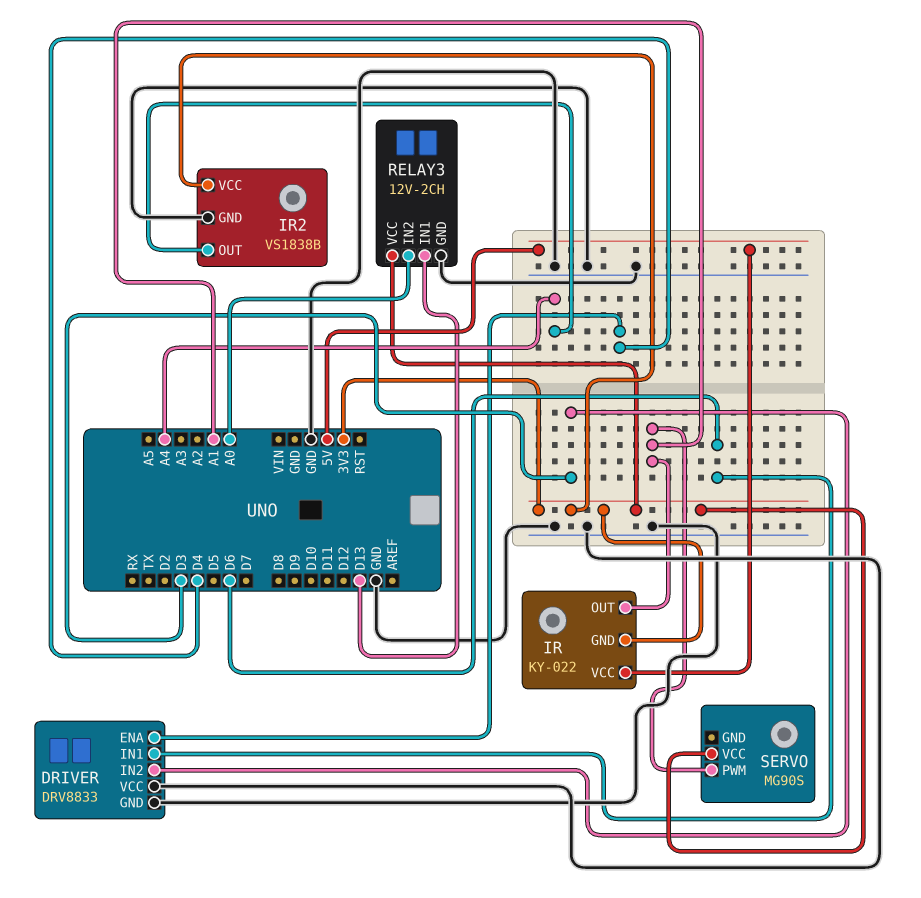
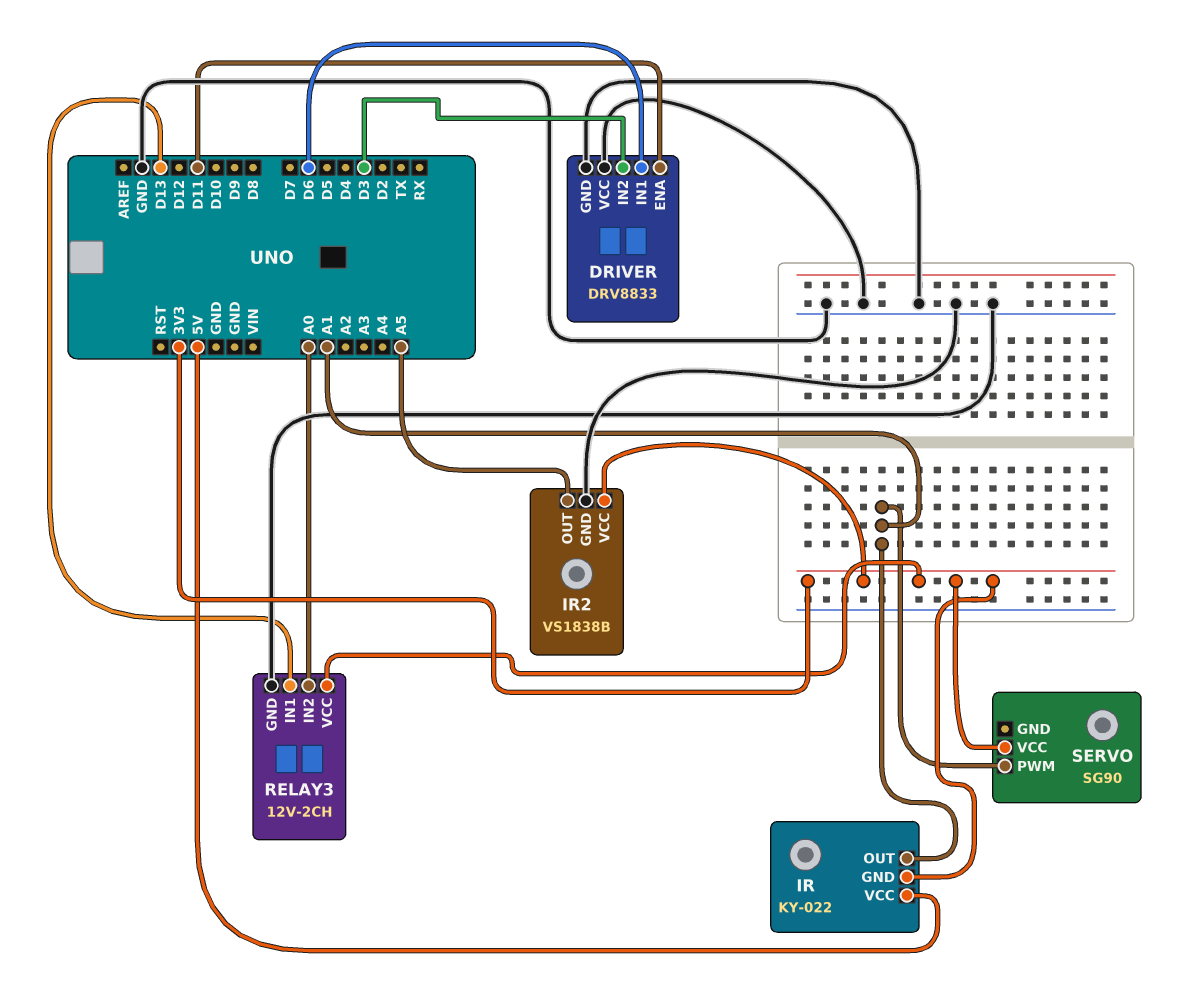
DRIVER pin ENA: D4 -> D11
IR2 pin OUT: A4 -> A5
SERVO: MG90S -> SG90

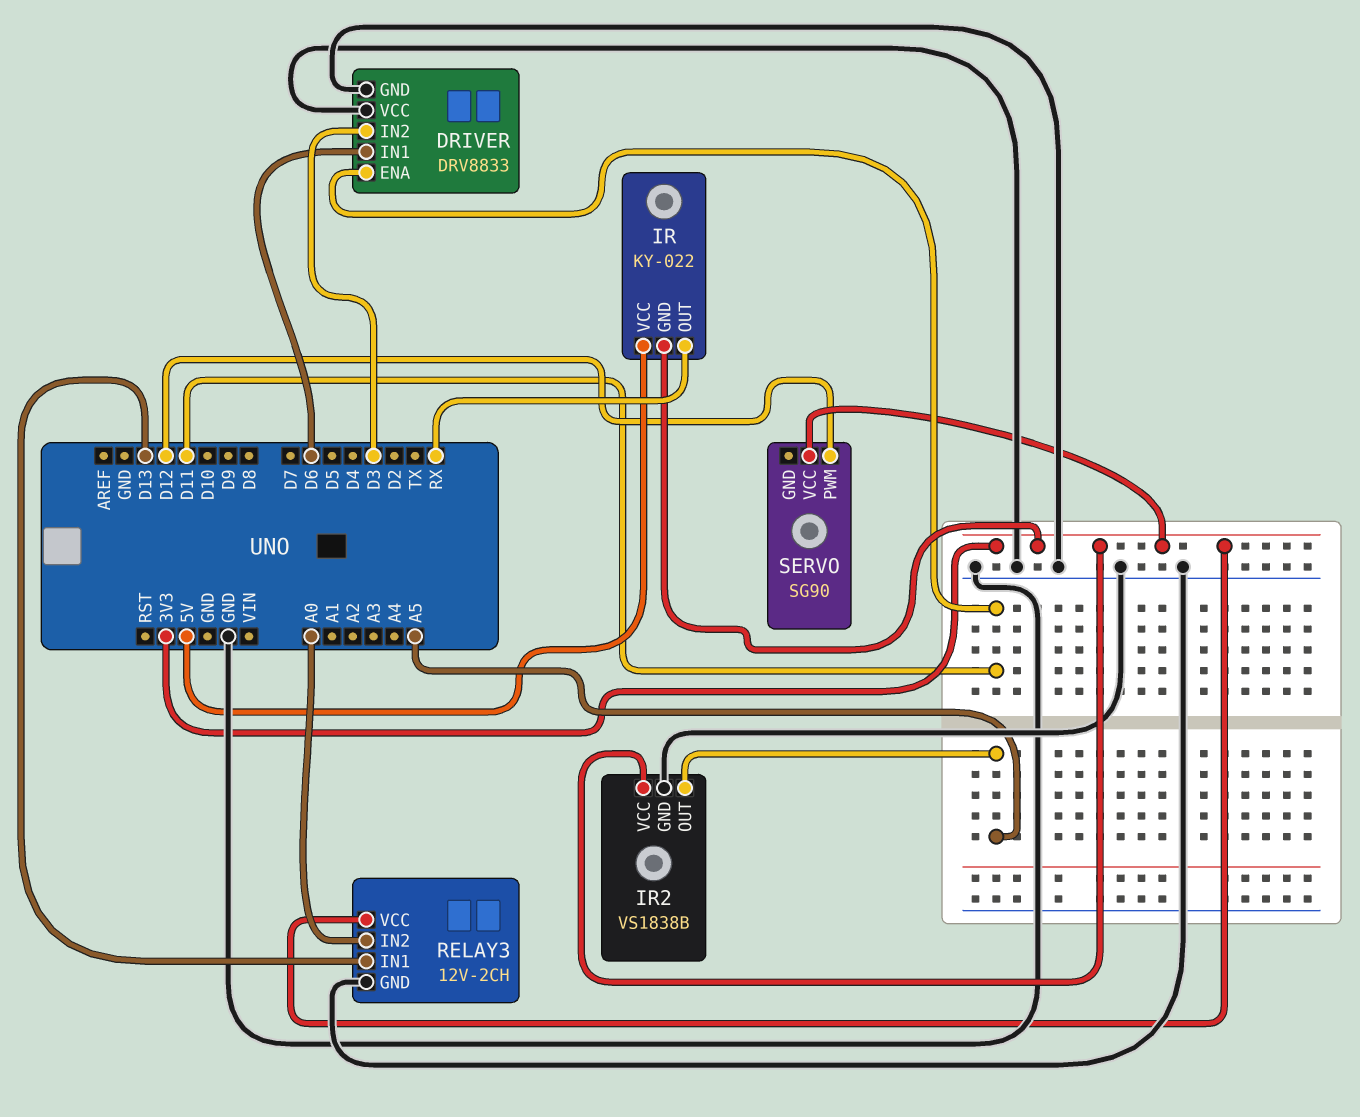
IR pin OUT: A1 -> RX
SERVO pin PWM: A1 -> D12

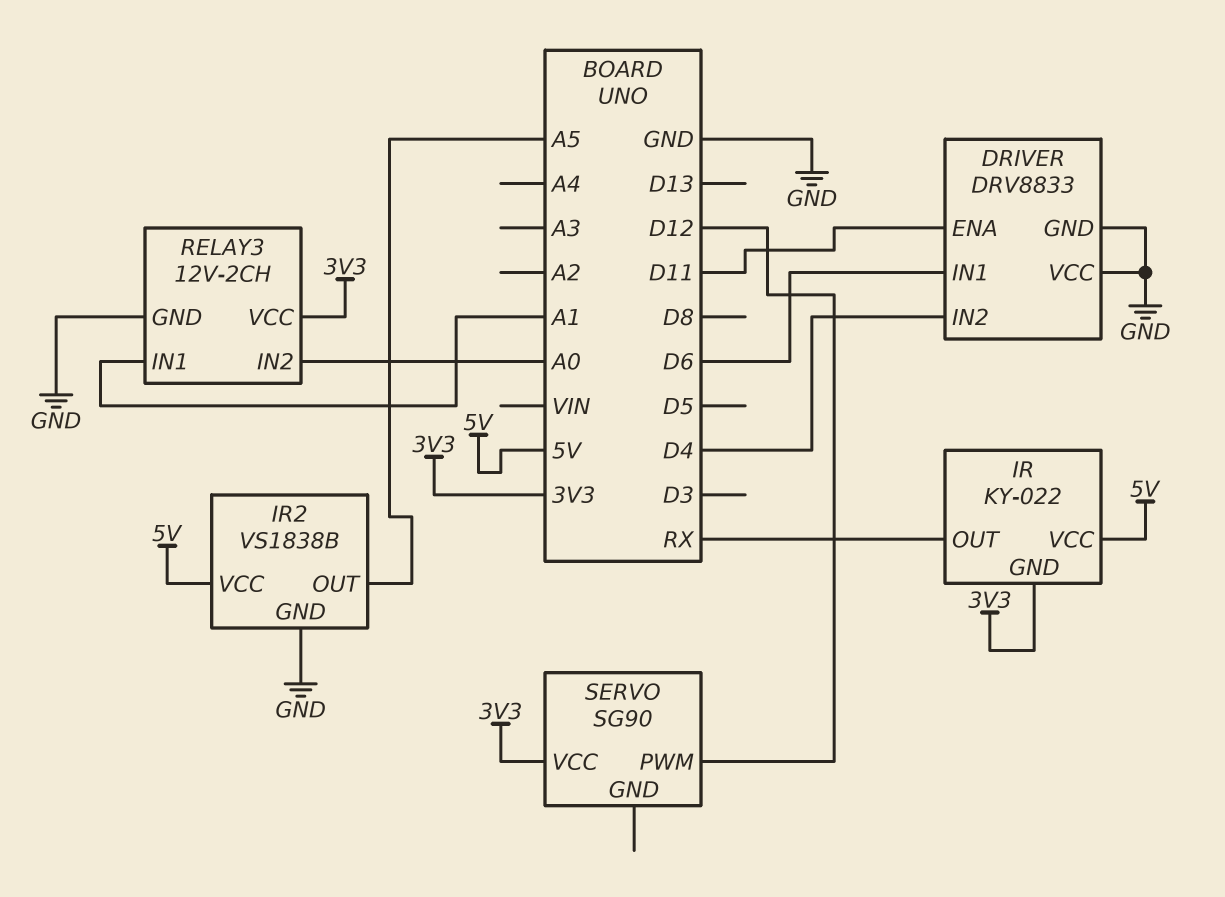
DRIVER pin IN2: D3 -> D4
IR2 pin VCC: 3V3 -> 5V
RELAY3 pin IN1: D13 -> A1

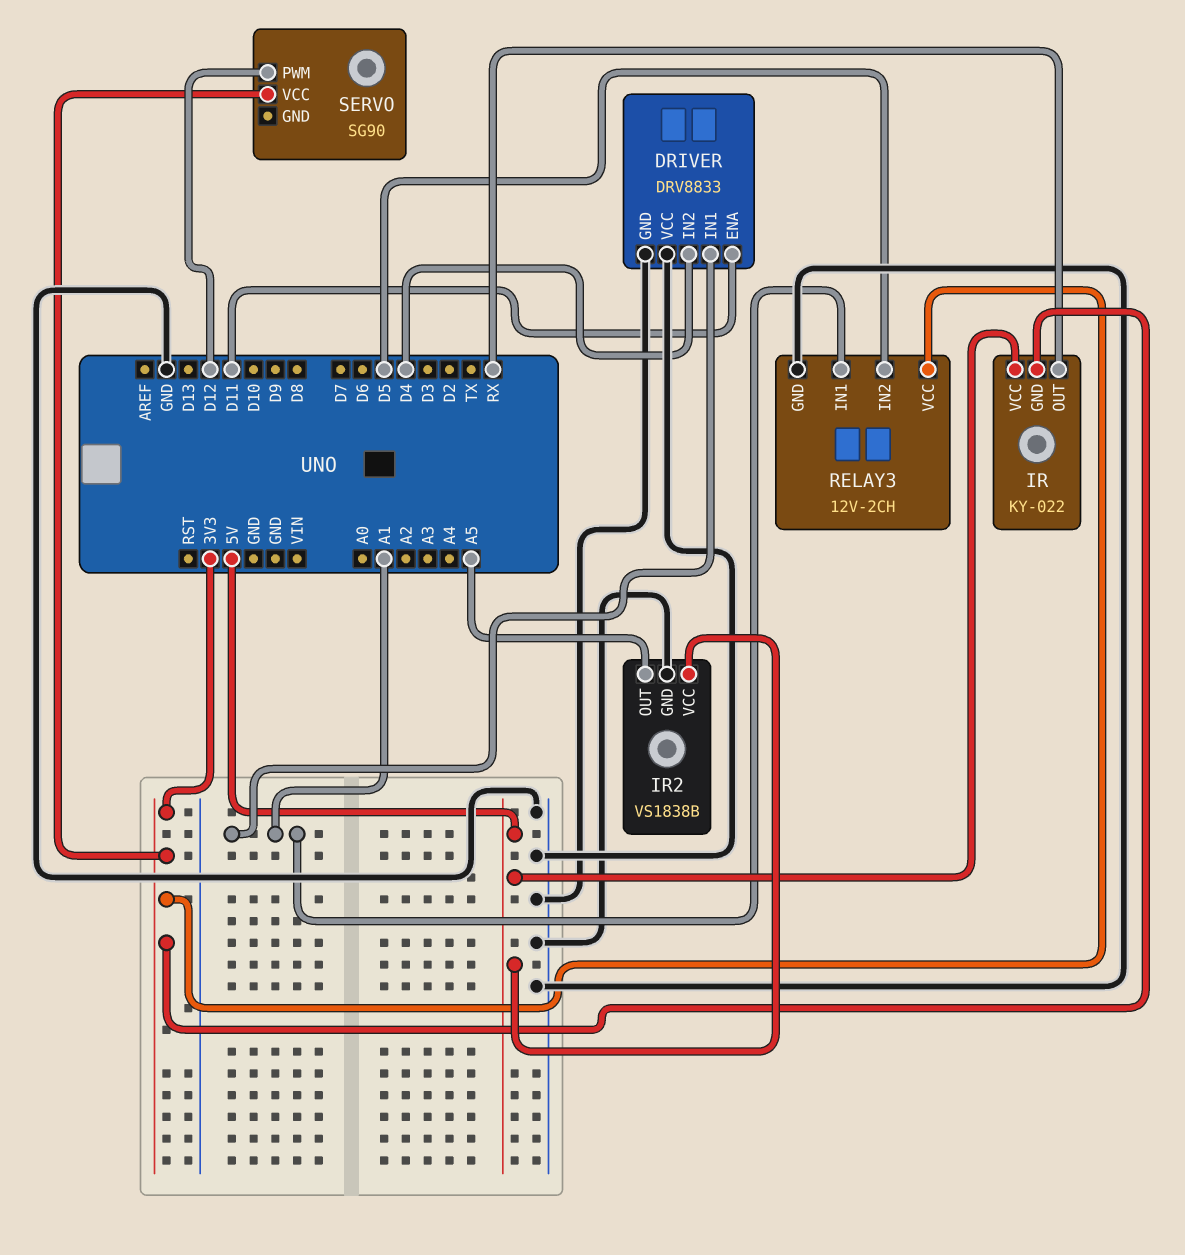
DRIVER pin IN1: D6 -> A1
RELAY3 pin IN2: A0 -> D5

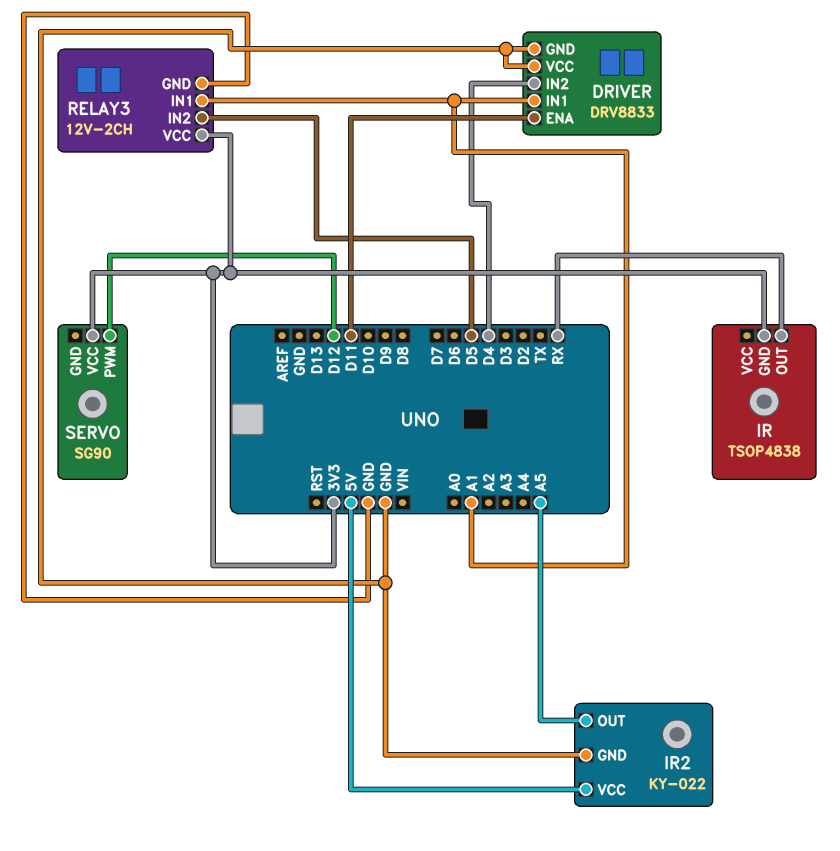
IR: KY-022 -> TSOP4838
IR pin VCC: 5V -> none
IR2: VS1838B -> KY-022

